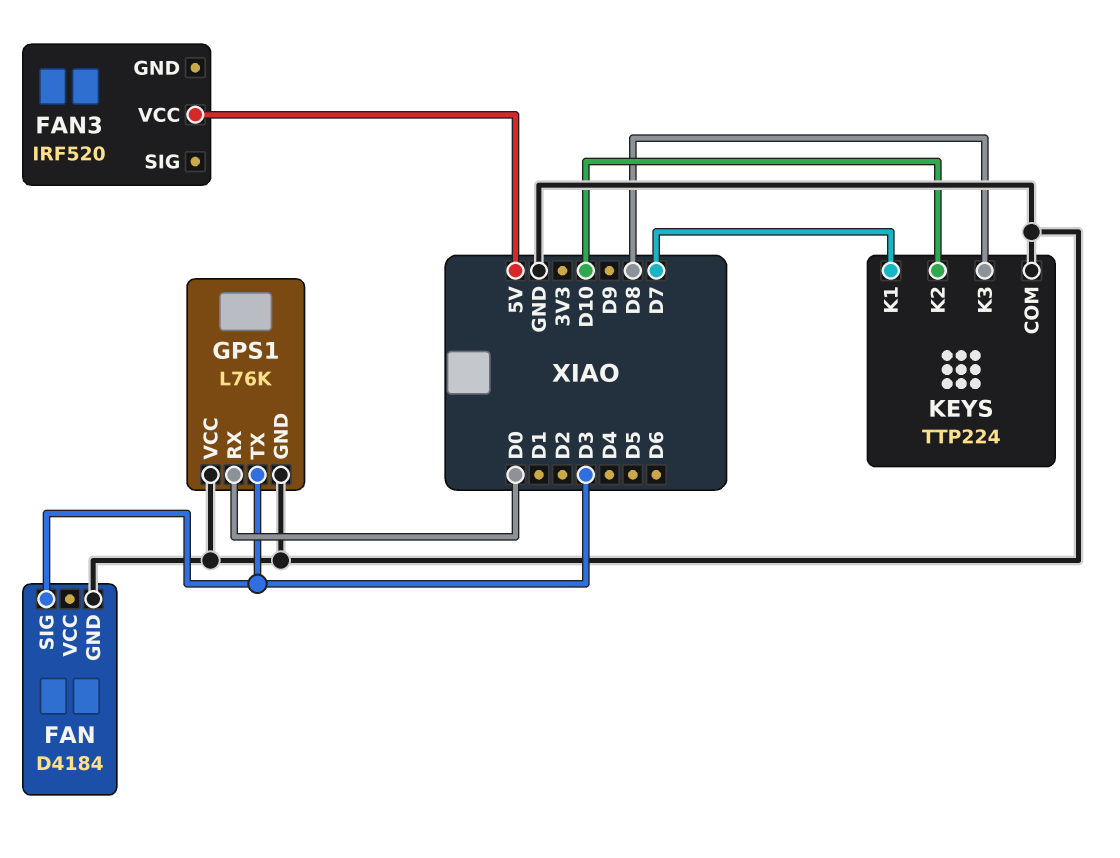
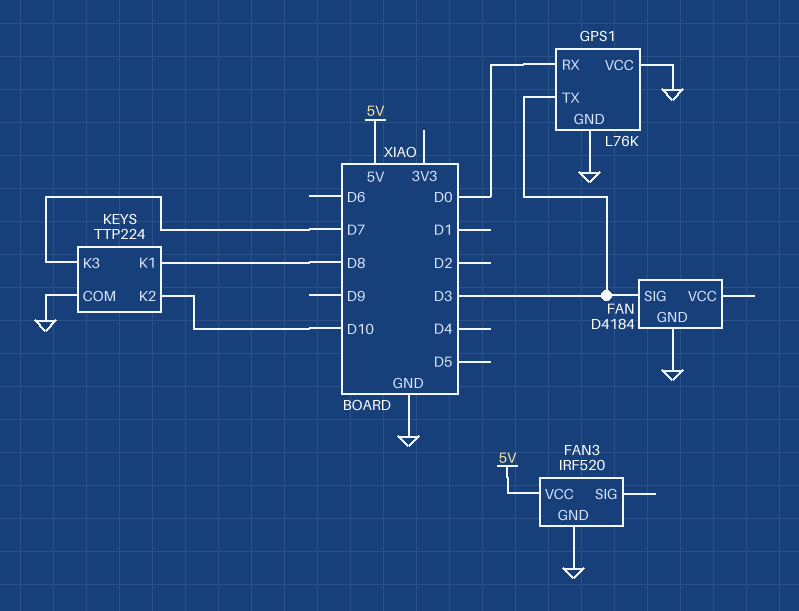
FAN3 pin GND: none -> GND
KEYS pin K1: D7 -> D8
KEYS pin K3: D8 -> D7

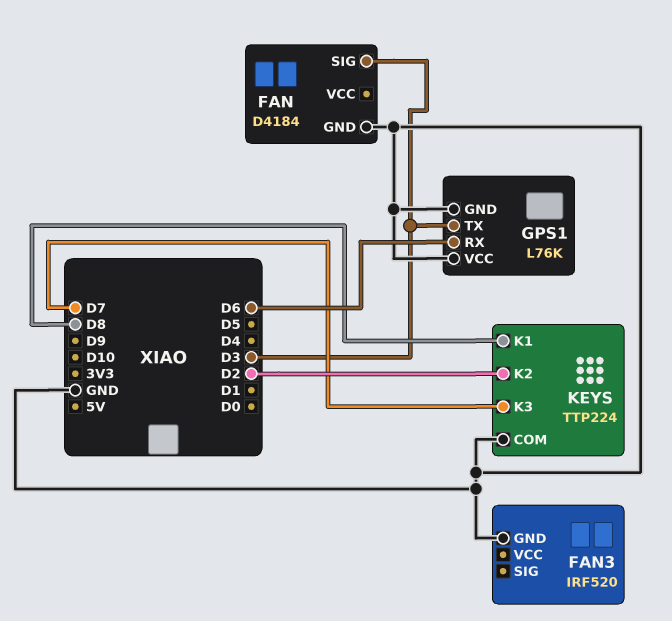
FAN3 pin VCC: 5V -> none
GPS1 pin RX: D0 -> D6
KEYS pin K2: D10 -> D2

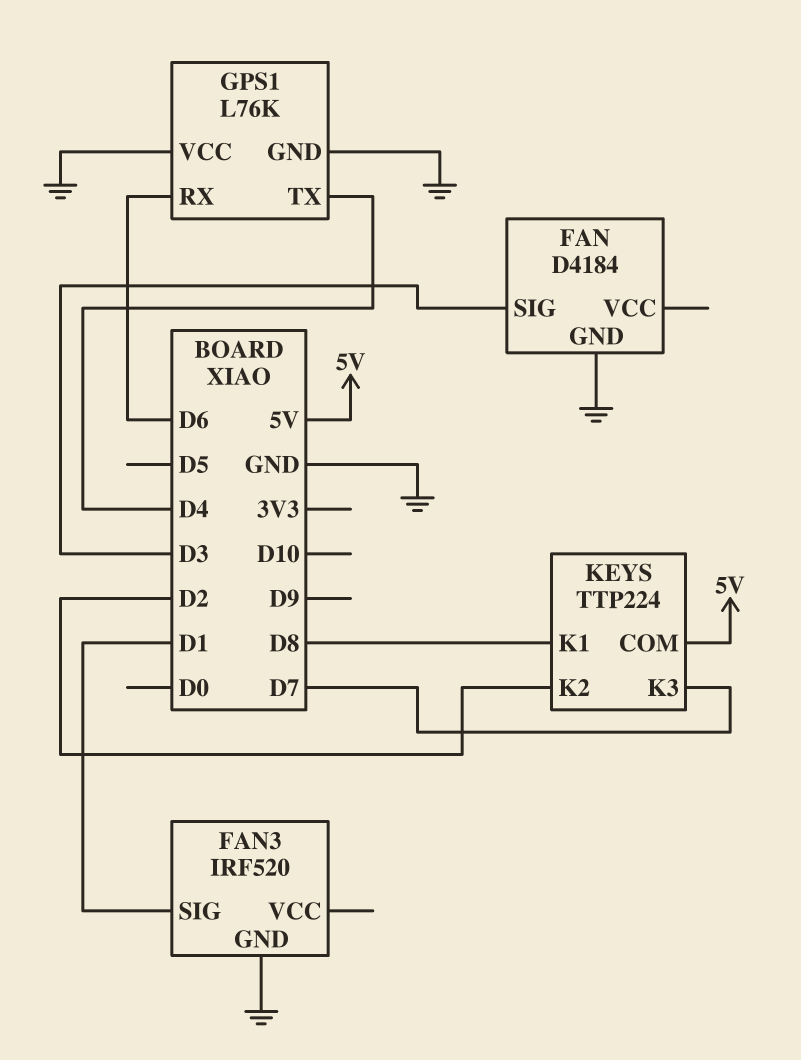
FAN3 pin SIG: none -> D1
GPS1 pin TX: D3 -> D4
KEYS pin COM: GND -> 5V

